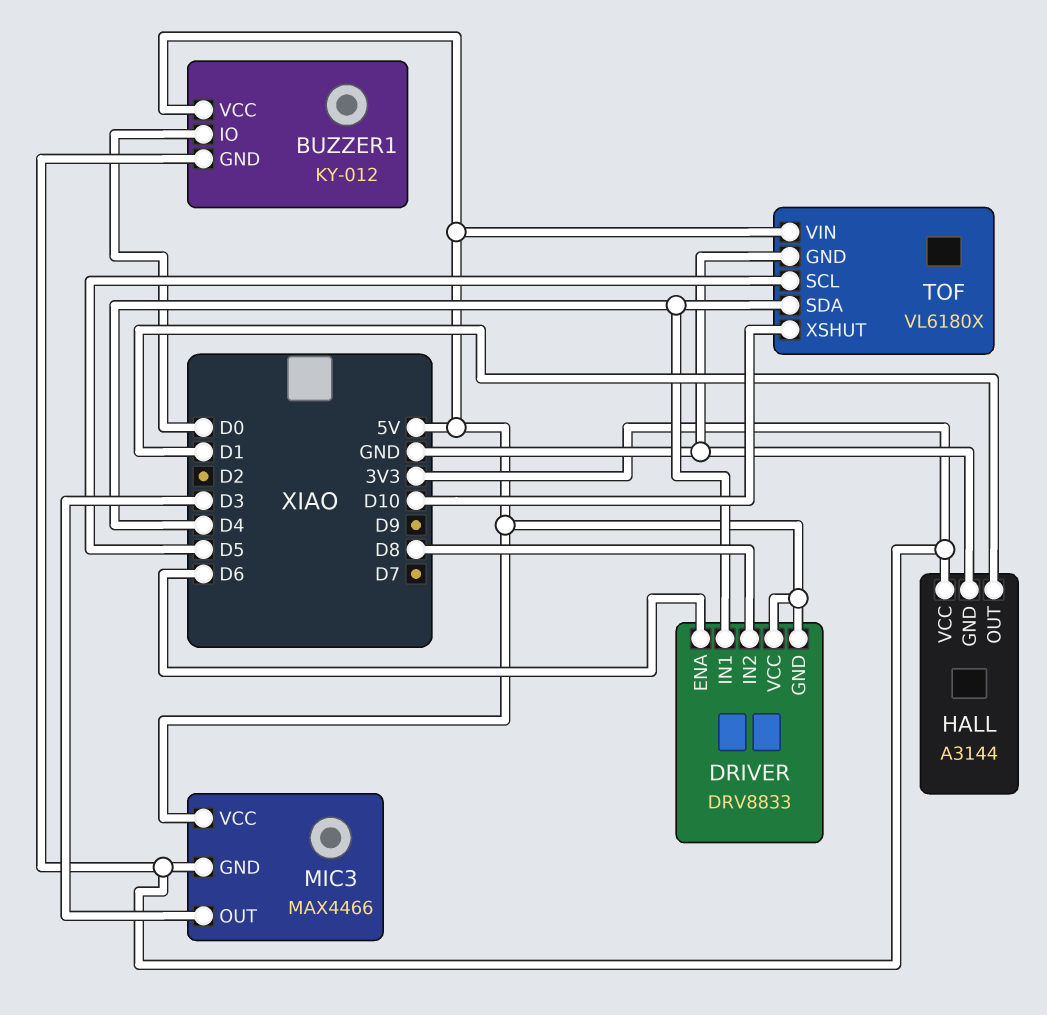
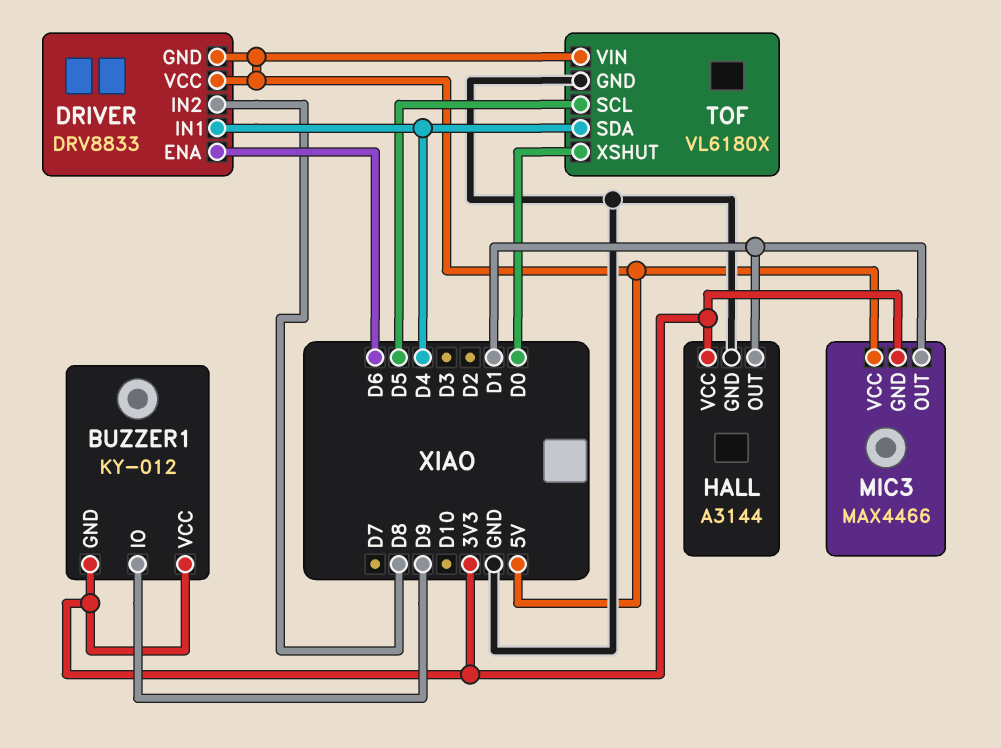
BUZZER1 pin IO: D0 -> D9
BUZZER1 pin VCC: 5V -> 3V3
MIC3 pin OUT: D3 -> D1
TOF pin XSHUT: D10 -> D0

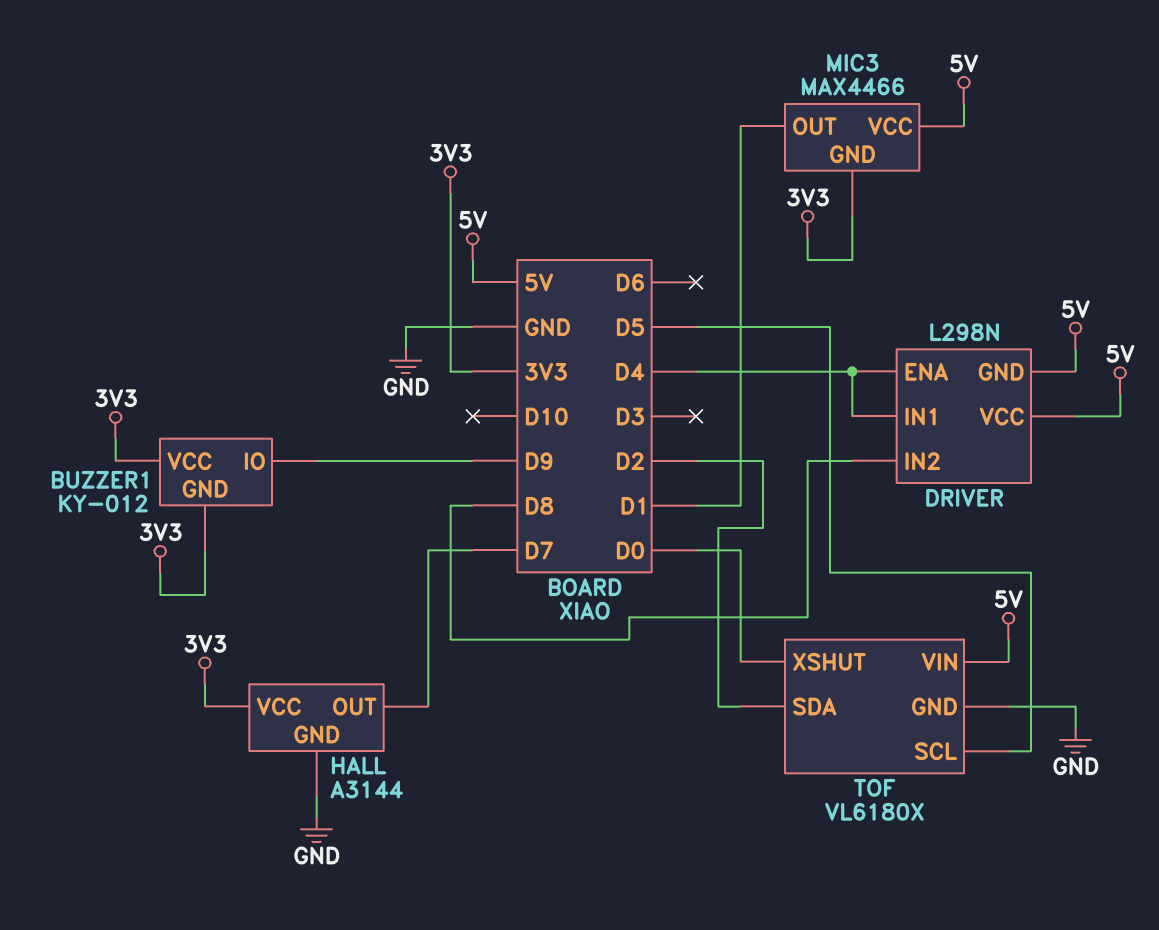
DRIVER: DRV8833 -> L298N
DRIVER pin ENA: D6 -> D4
HALL pin OUT: D1 -> D7
TOF pin SDA: D4 -> D2

